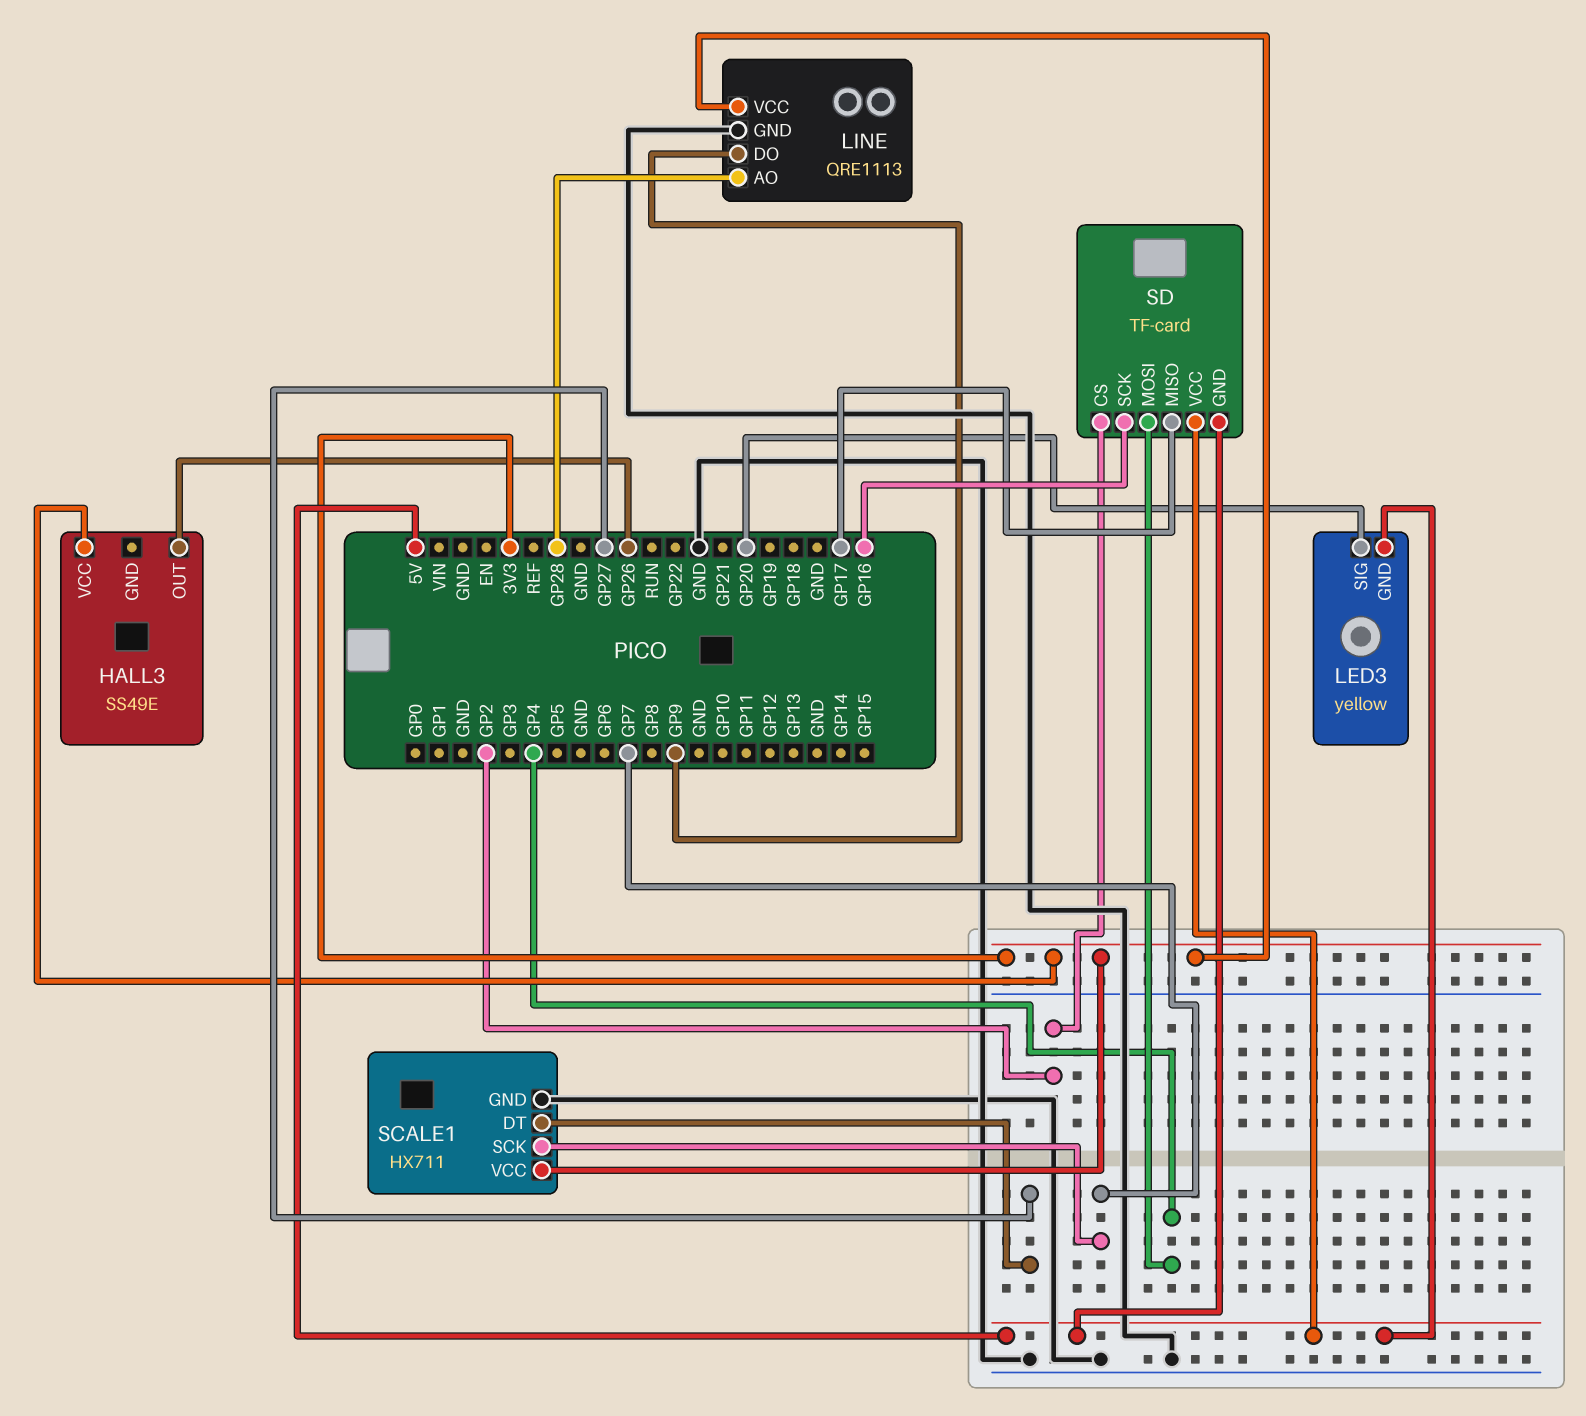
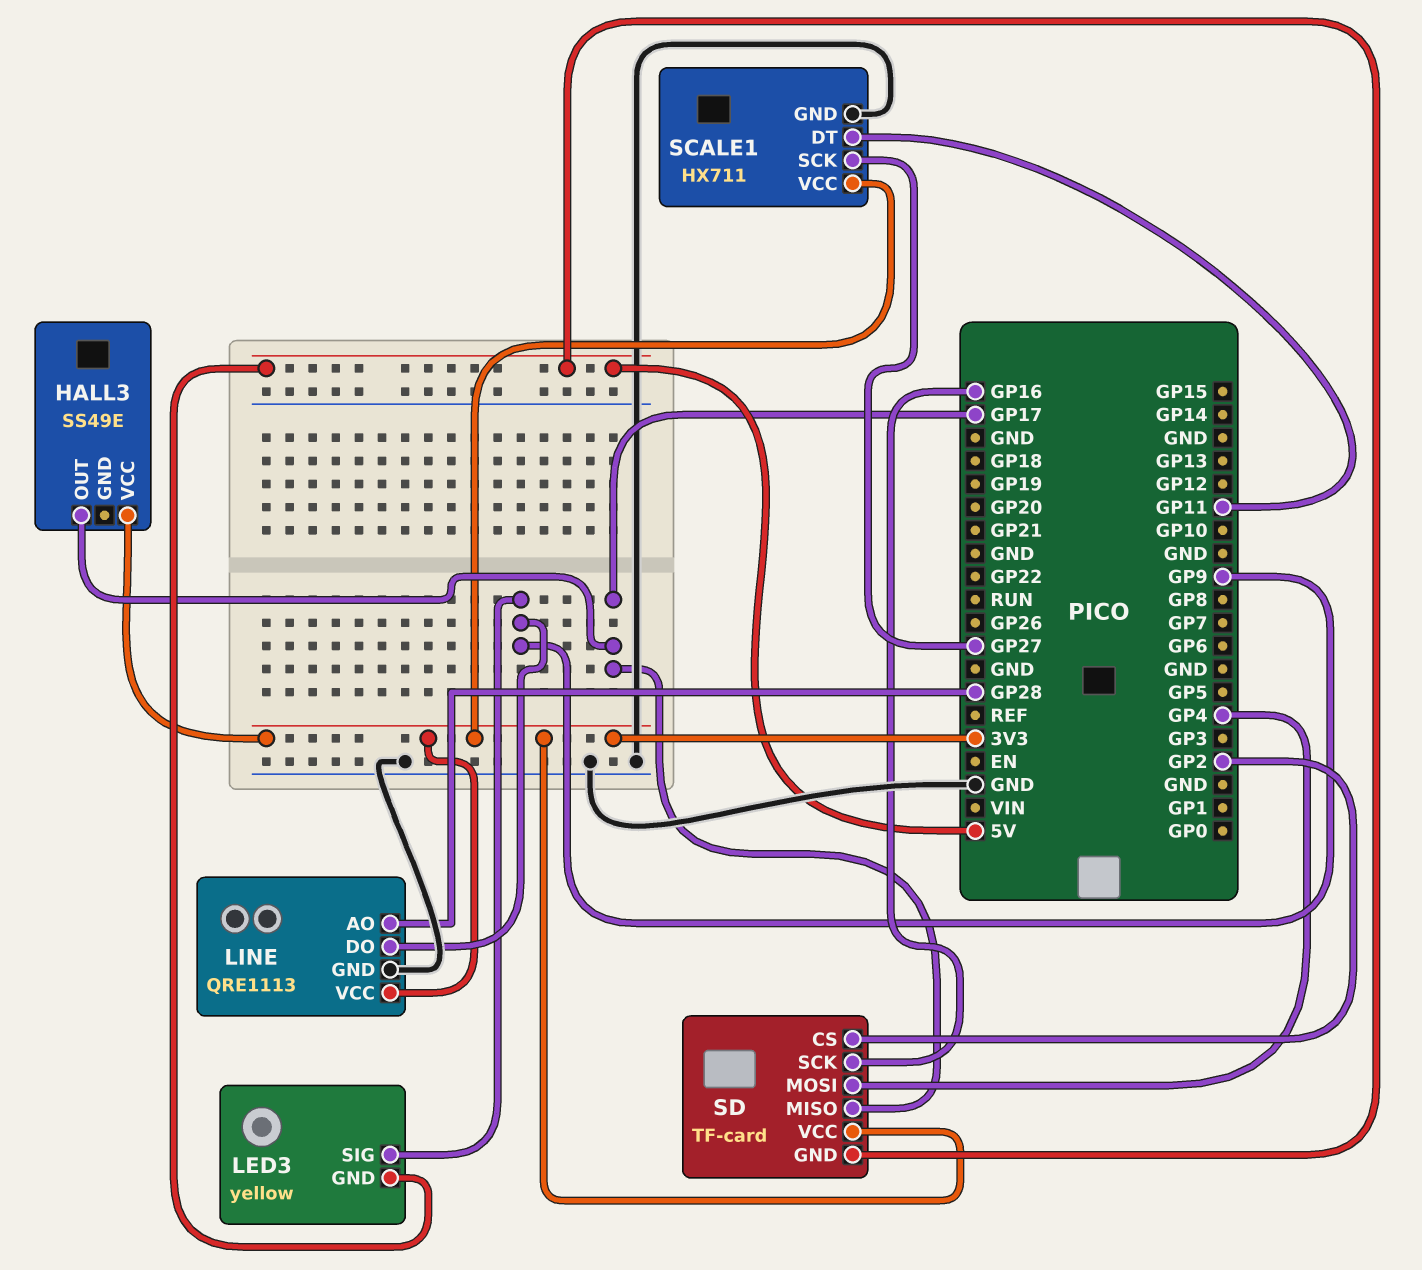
HALL3 pin OUT: GP26 -> GP17
LED3 pin SIG: GP20 -> GP9
SCALE1 pin DT: GP27 -> GP11
SCALE1 pin SCK: GP7 -> GP27
SD pin VCC: 5V -> 3V3

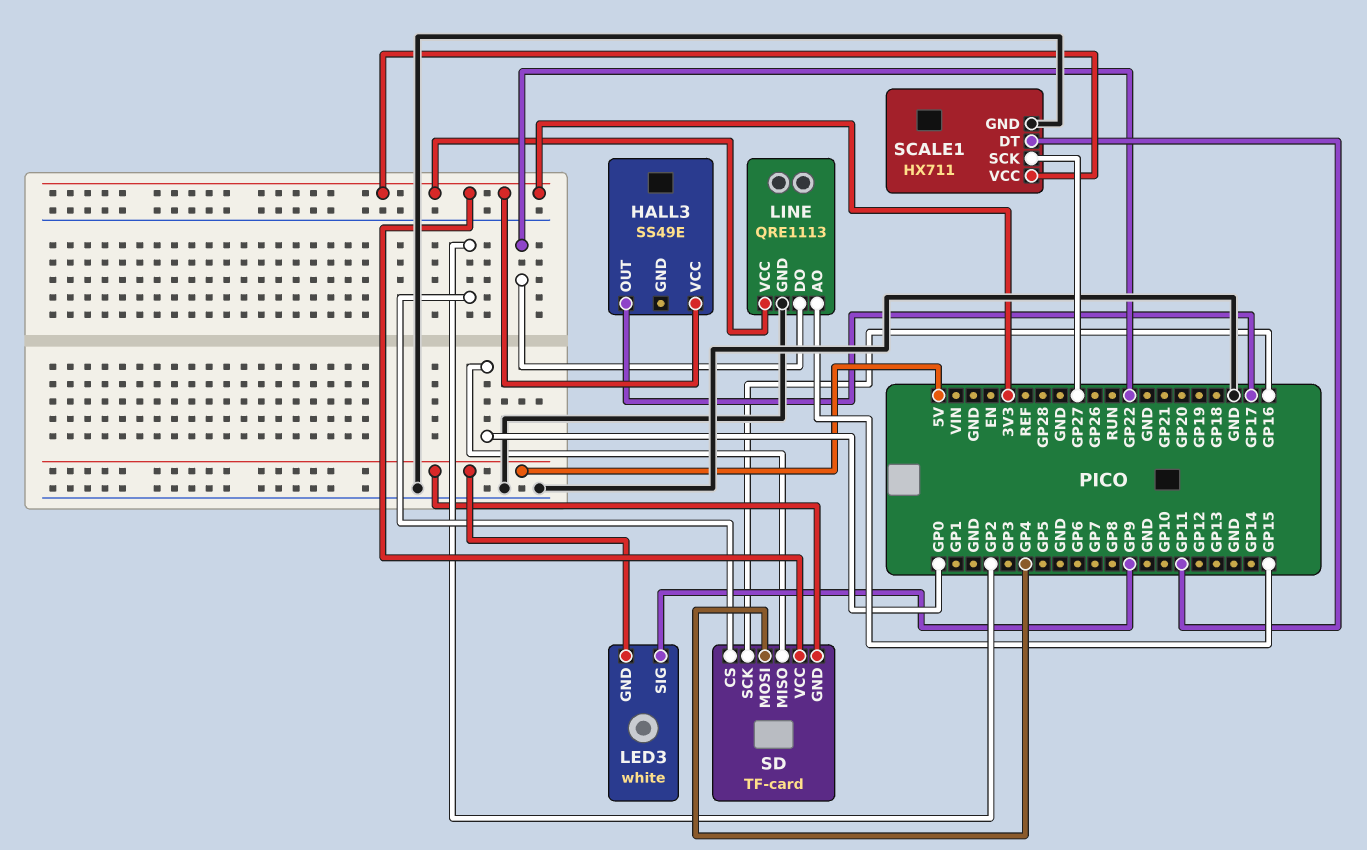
LED3: yellow -> white
LINE pin AO: GP28 -> GP15
LINE pin DO: GP9 -> GP22
SD pin MISO: GP17 -> GP0

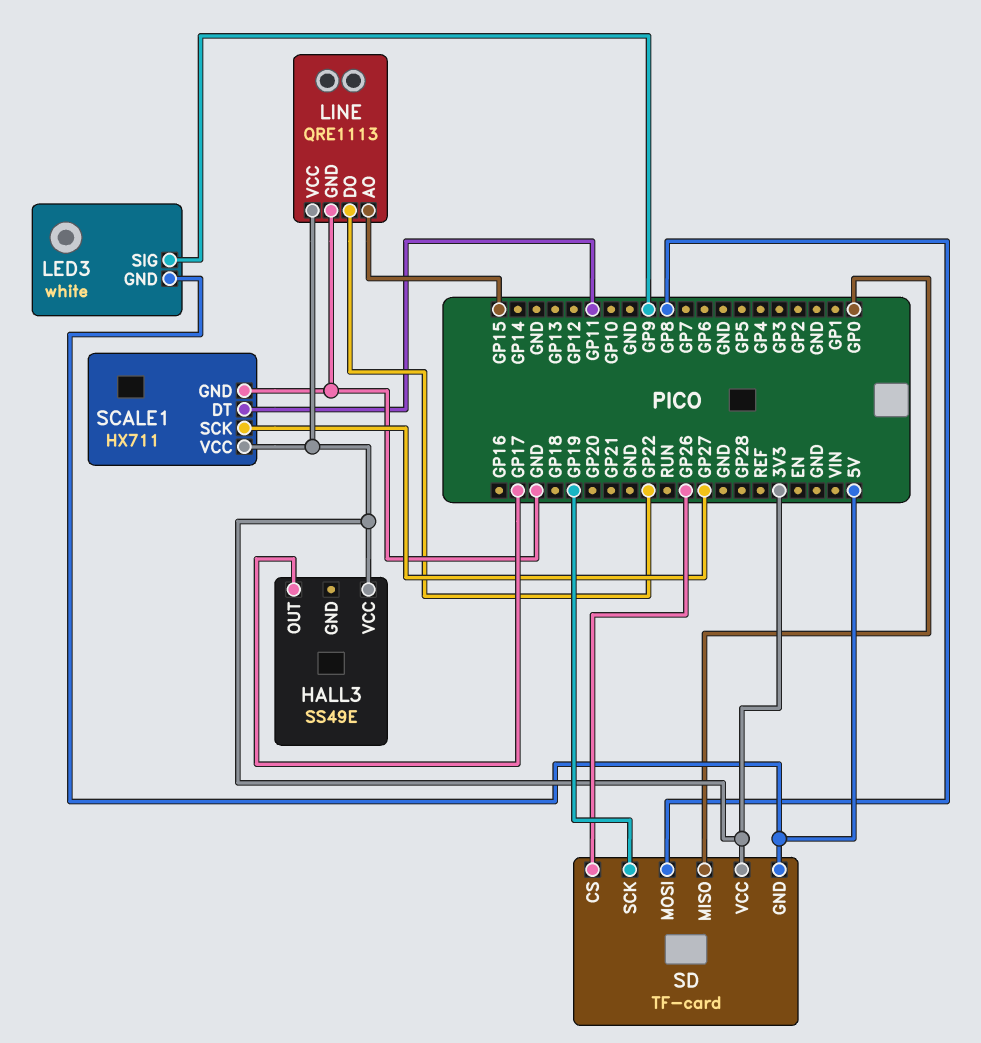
SD pin CS: GP2 -> GP26
SD pin MOSI: GP4 -> GP8
SD pin SCK: GP16 -> GP19

